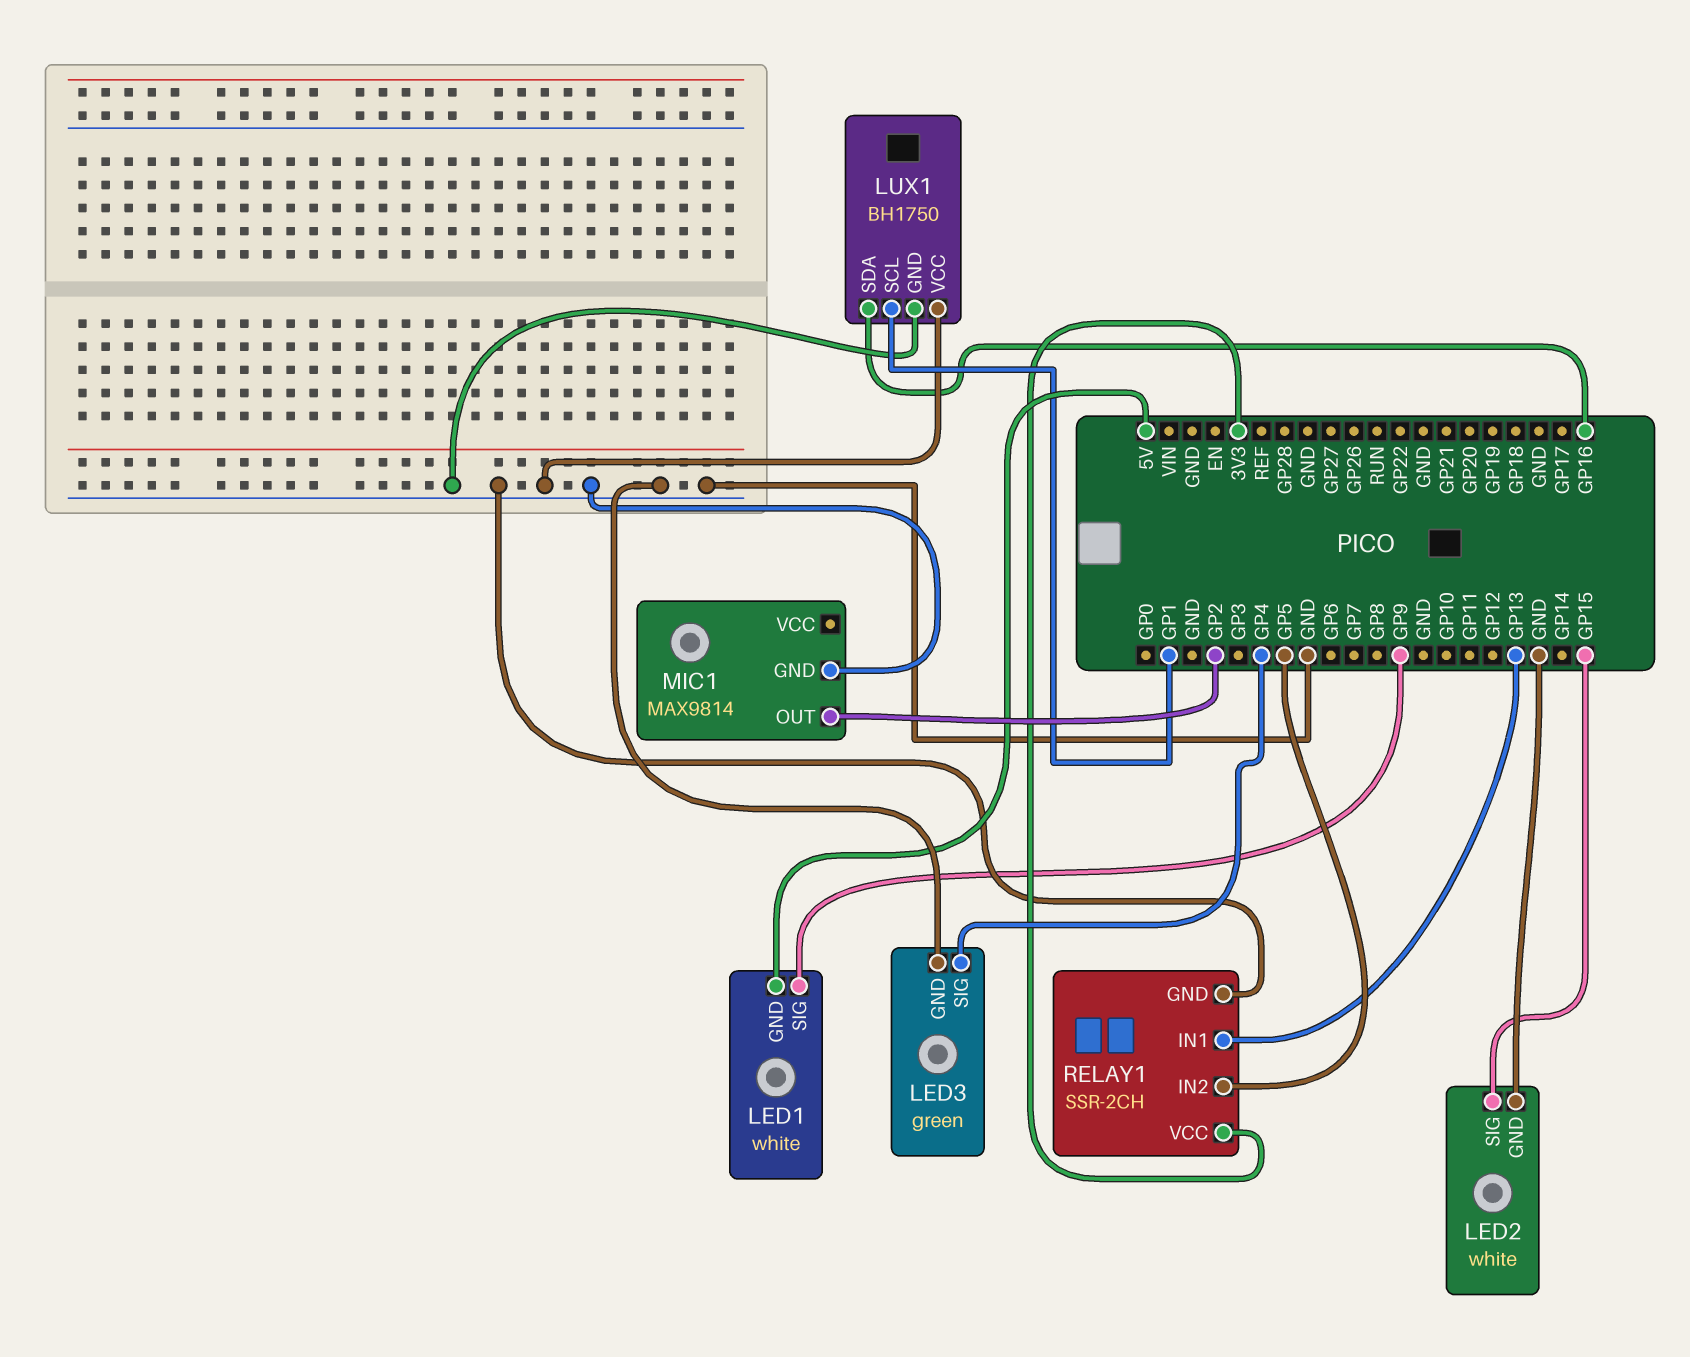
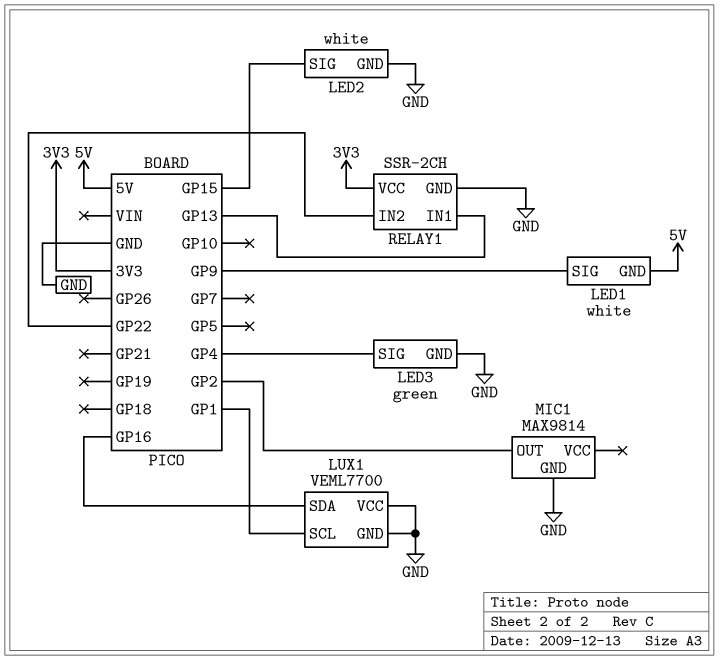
LUX1: BH1750 -> VEML7700
RELAY1 pin IN2: GP5 -> GP22

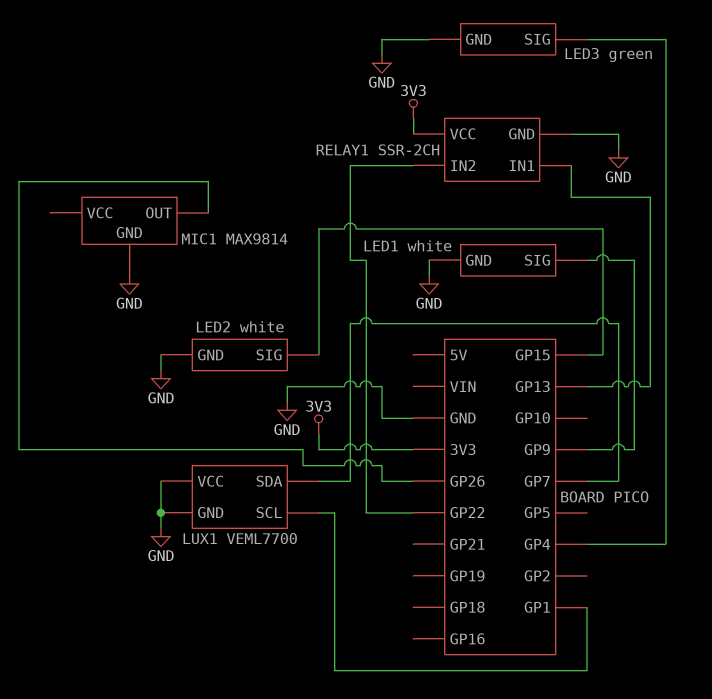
LED1 pin GND: 5V -> GND
LUX1 pin SDA: GP16 -> GP7
MIC1 pin OUT: GP2 -> GP26

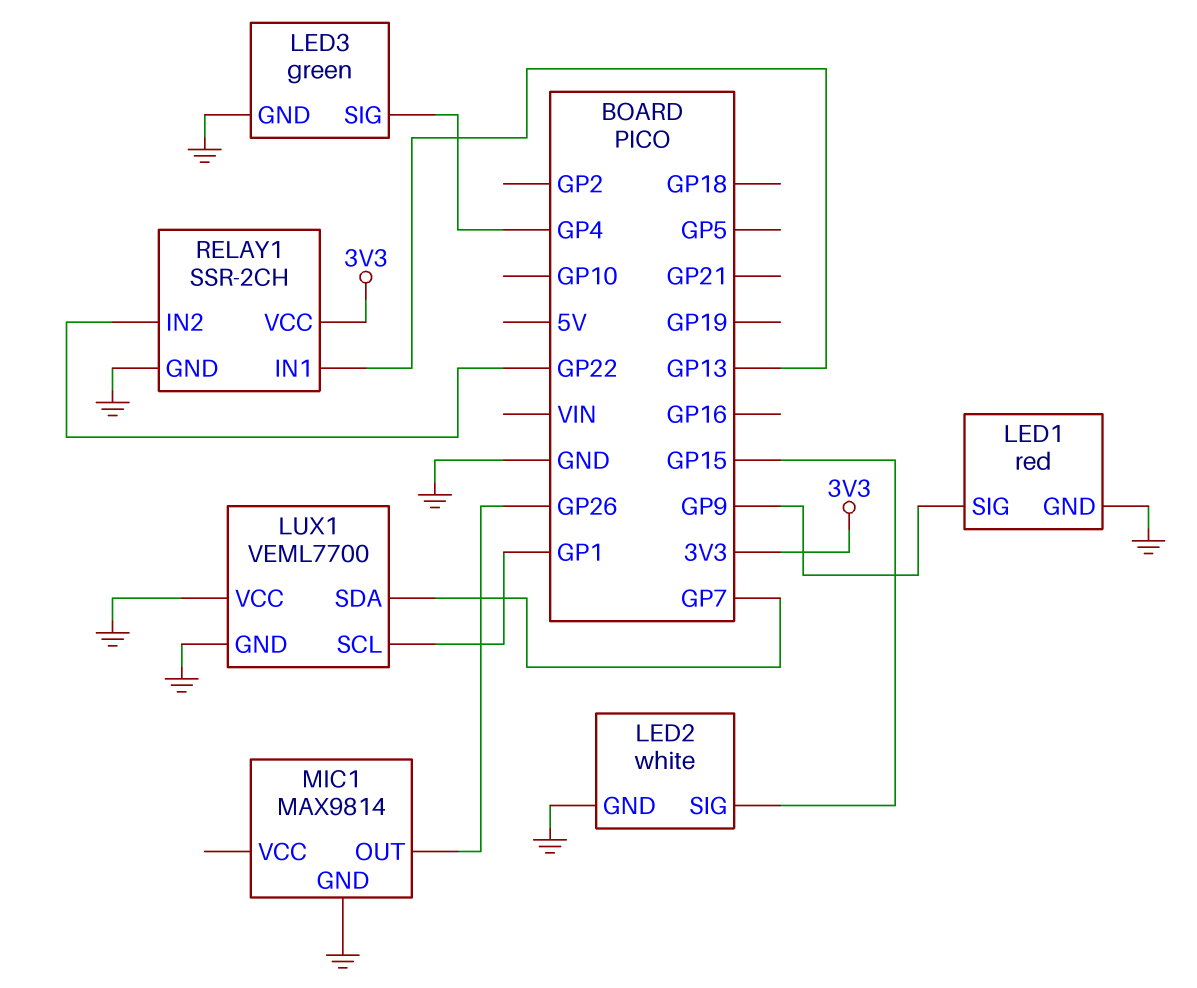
LED1: white -> red

